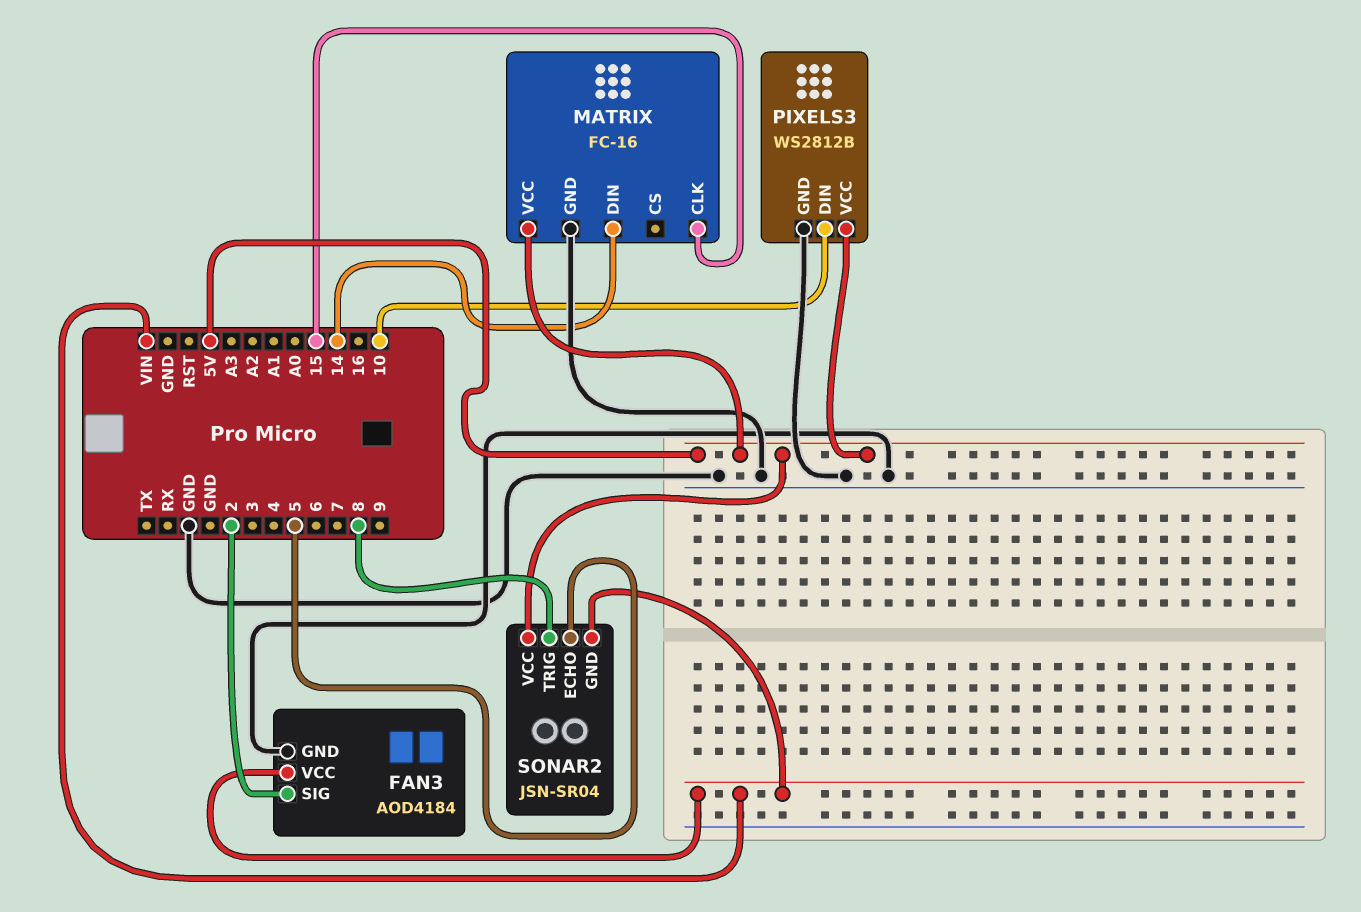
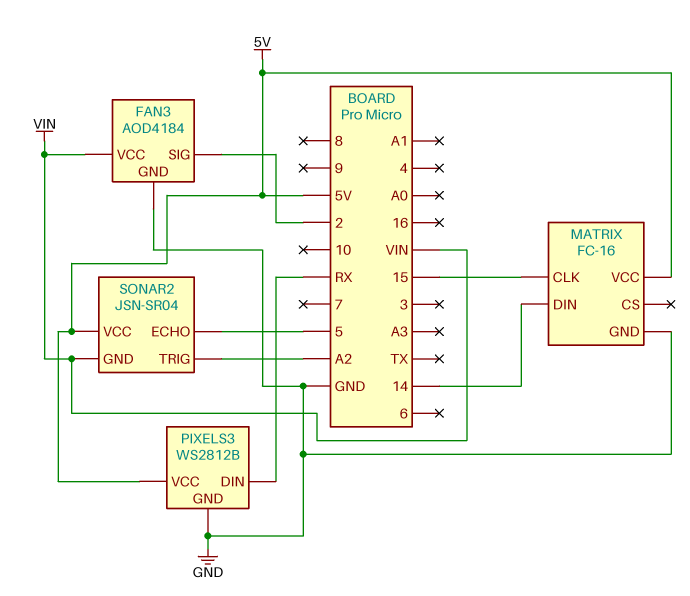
PIXELS3 pin DIN: 10 -> RX
SONAR2 pin TRIG: 8 -> A2

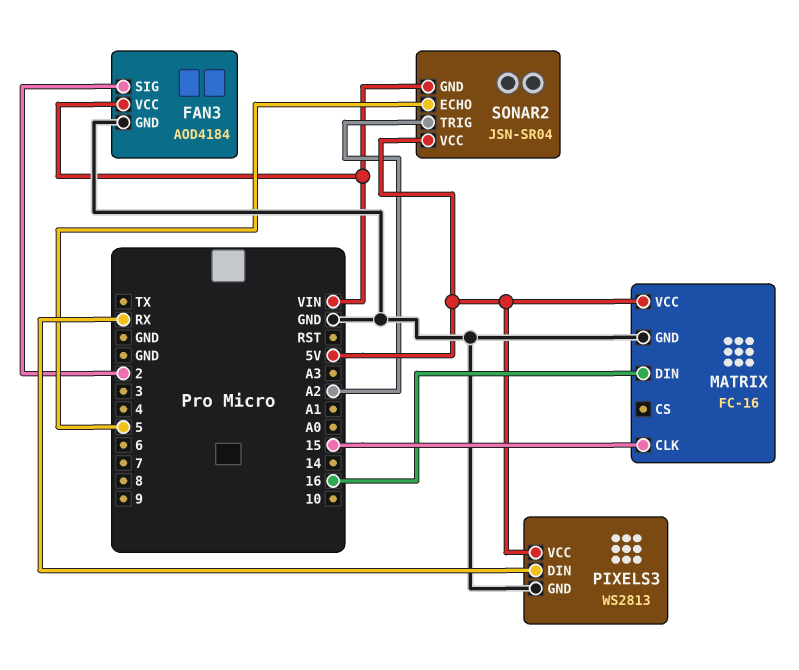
MATRIX pin DIN: 14 -> 16
PIXELS3: WS2812B -> WS2813

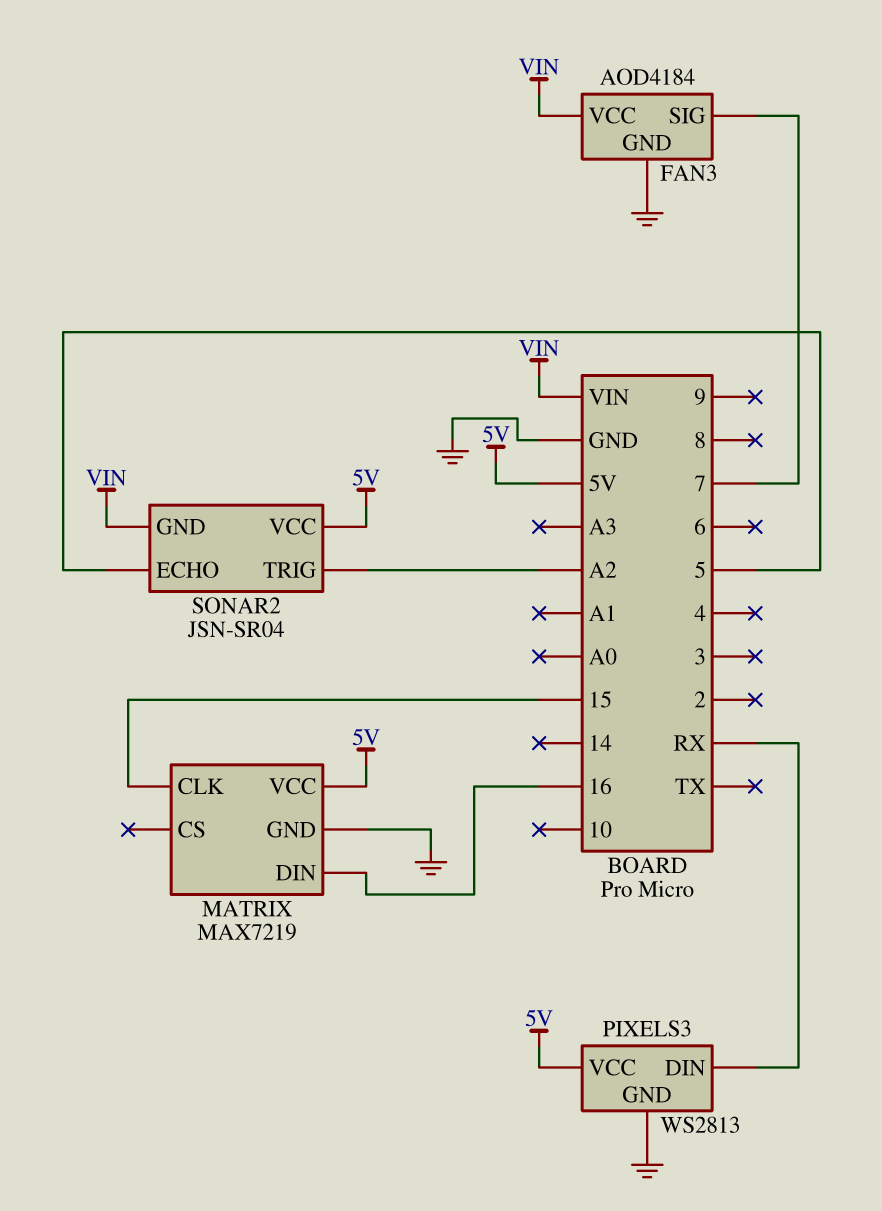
FAN3 pin SIG: 2 -> 7
MATRIX: FC-16 -> MAX7219

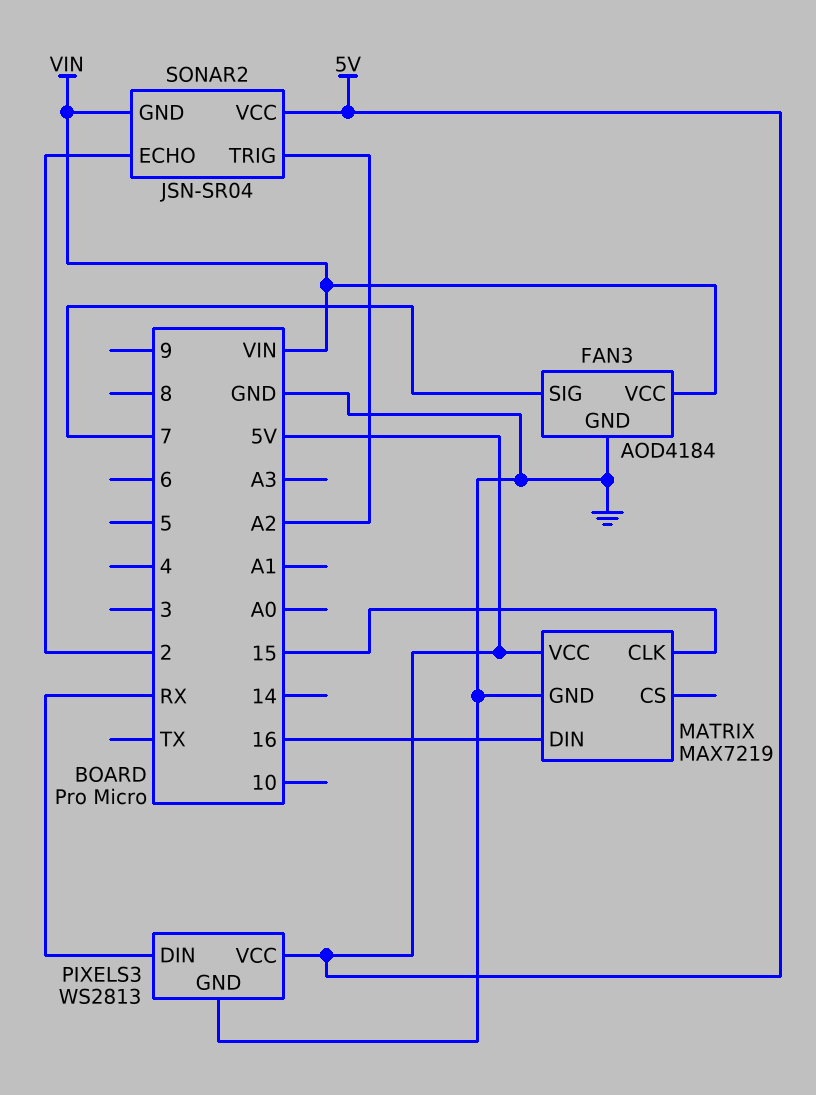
SONAR2 pin ECHO: 5 -> 2

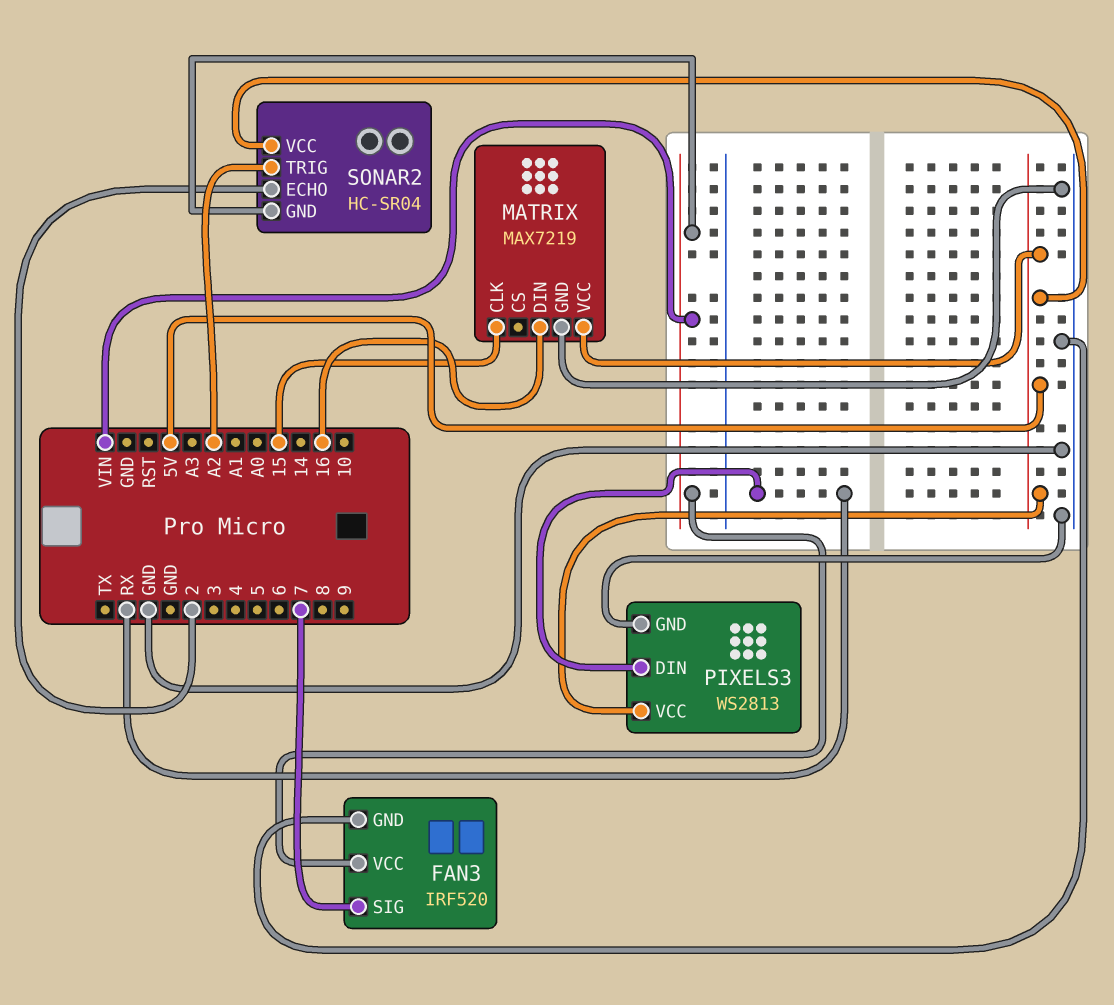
FAN3: AOD4184 -> IRF520
SONAR2: JSN-SR04 -> HC-SR04

